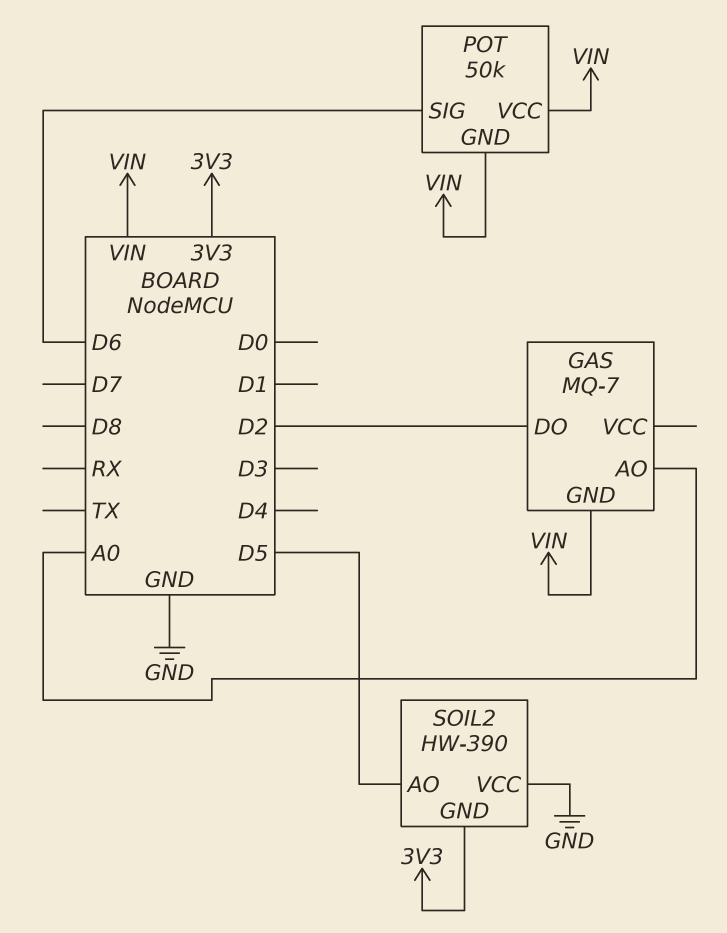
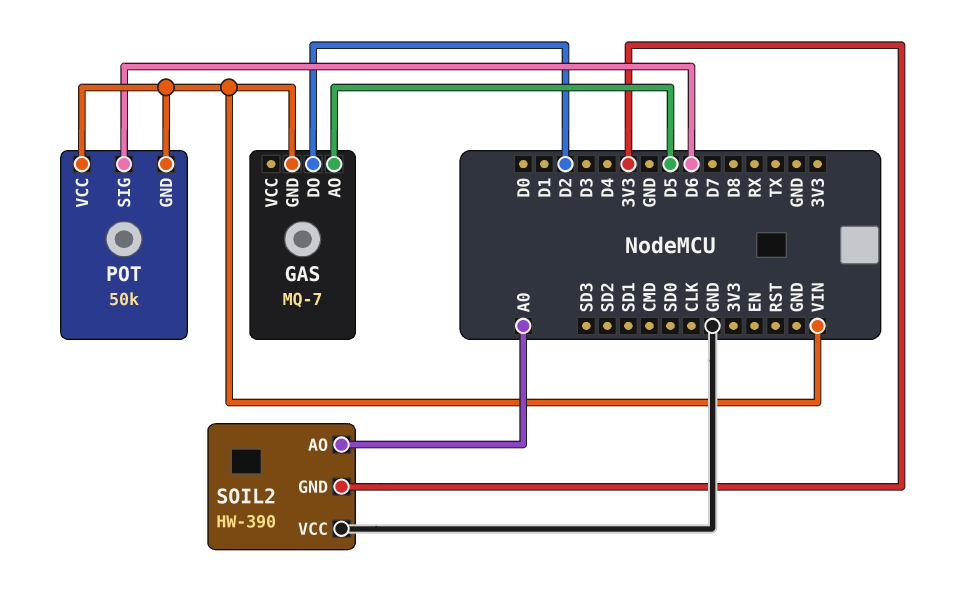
GAS pin AO: A0 -> D5
SOIL2 pin AO: D5 -> A0

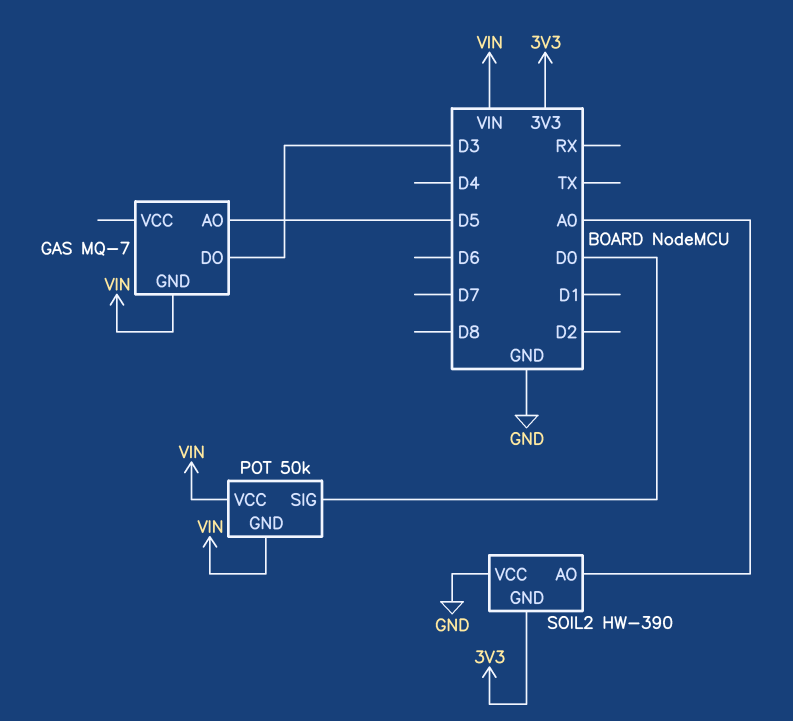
GAS pin DO: D2 -> D3
POT pin SIG: D6 -> D0

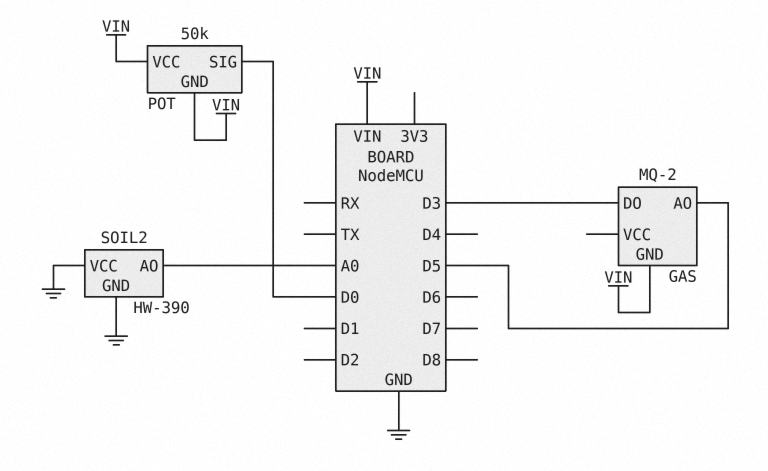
GAS: MQ-7 -> MQ-2
SOIL2 pin GND: 3V3 -> GND

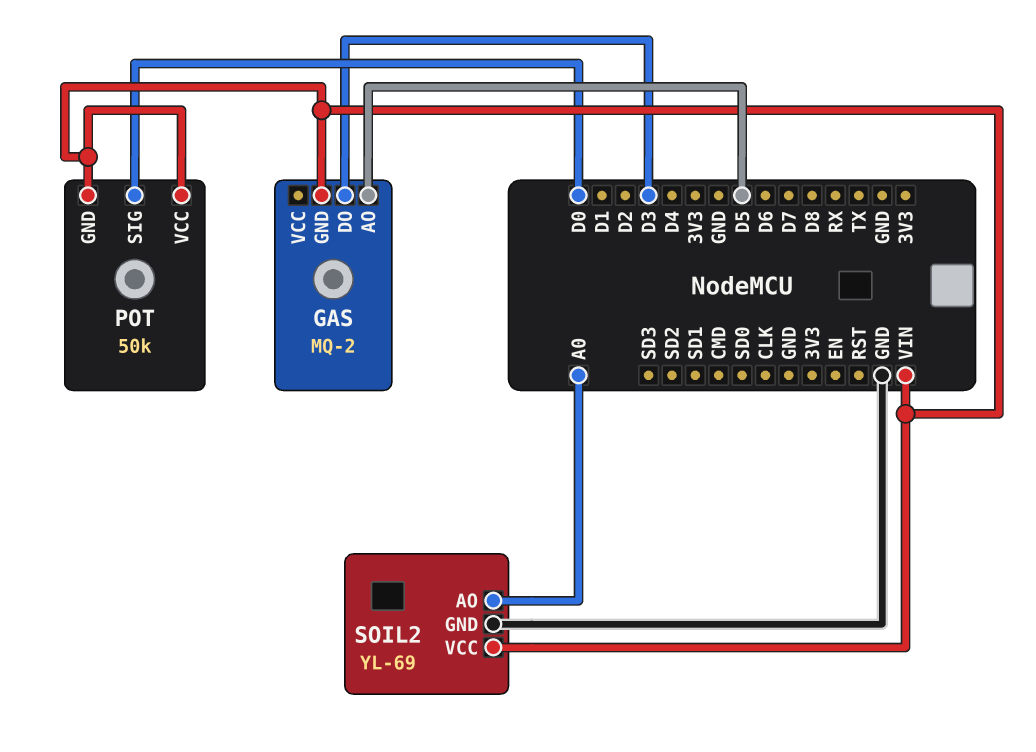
SOIL2: HW-390 -> YL-69
SOIL2 pin VCC: GND -> VIN

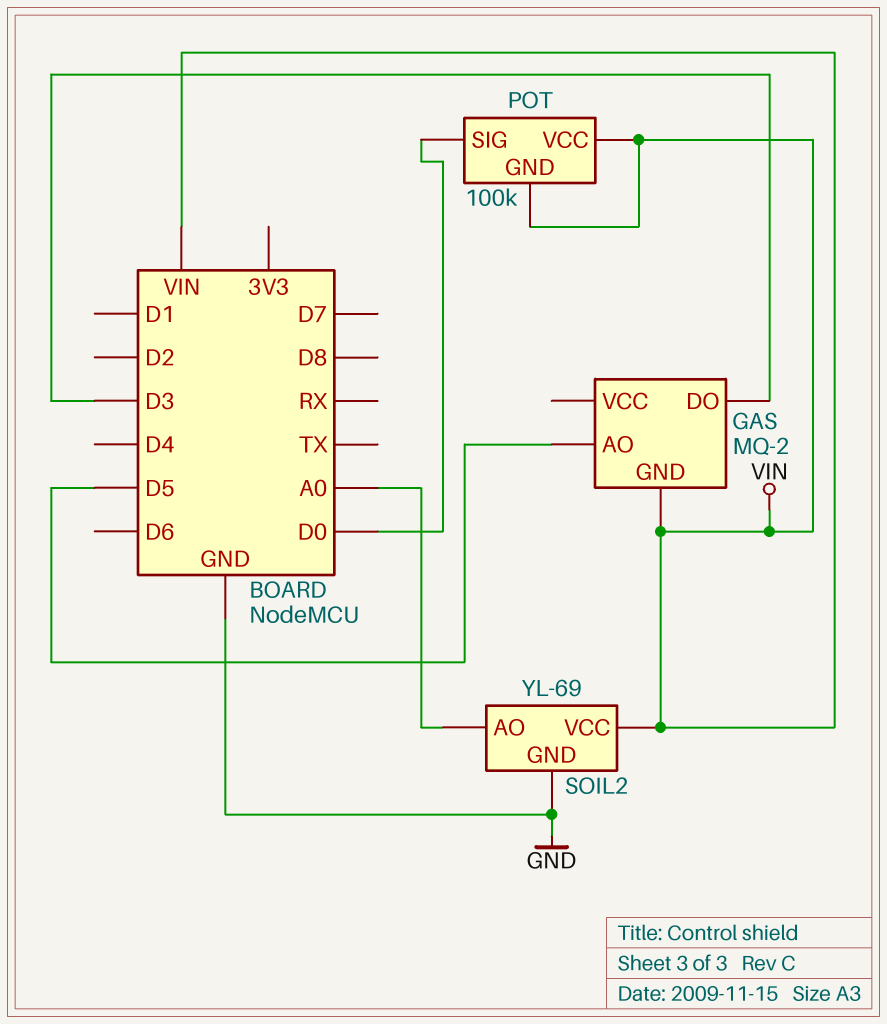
POT: 50k -> 100k

